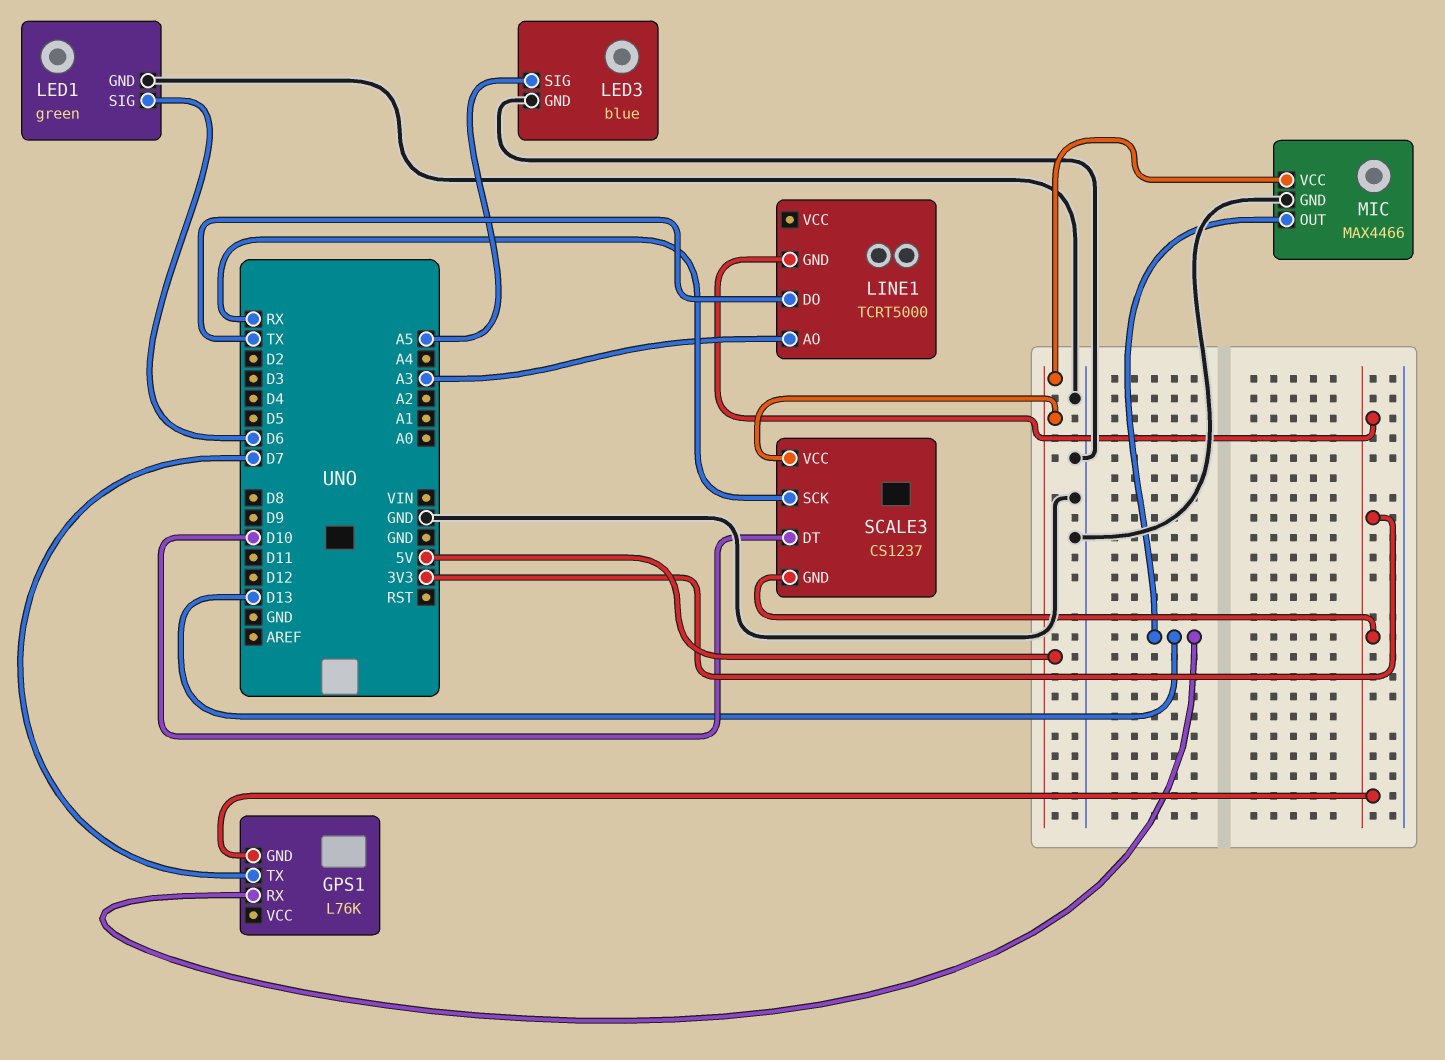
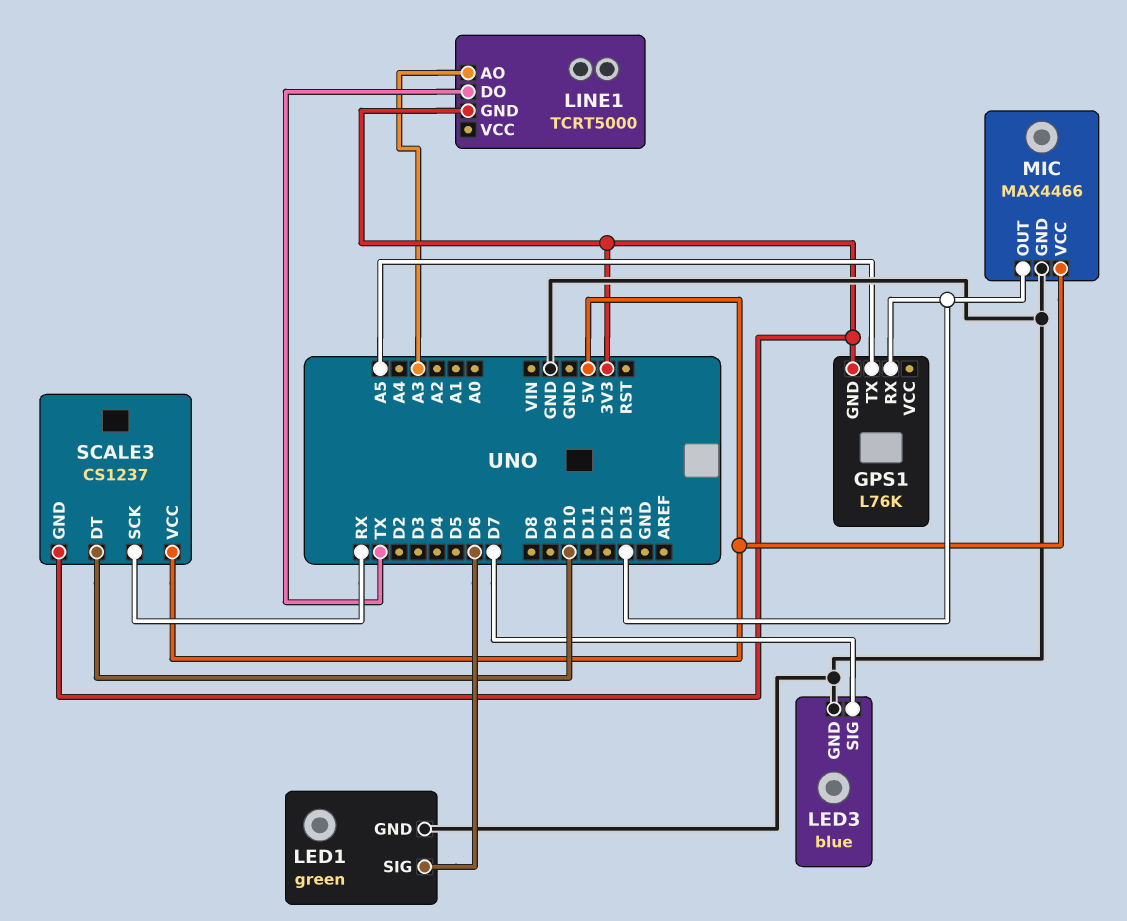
GPS1 pin TX: D7 -> A5
LED3 pin SIG: A5 -> D7

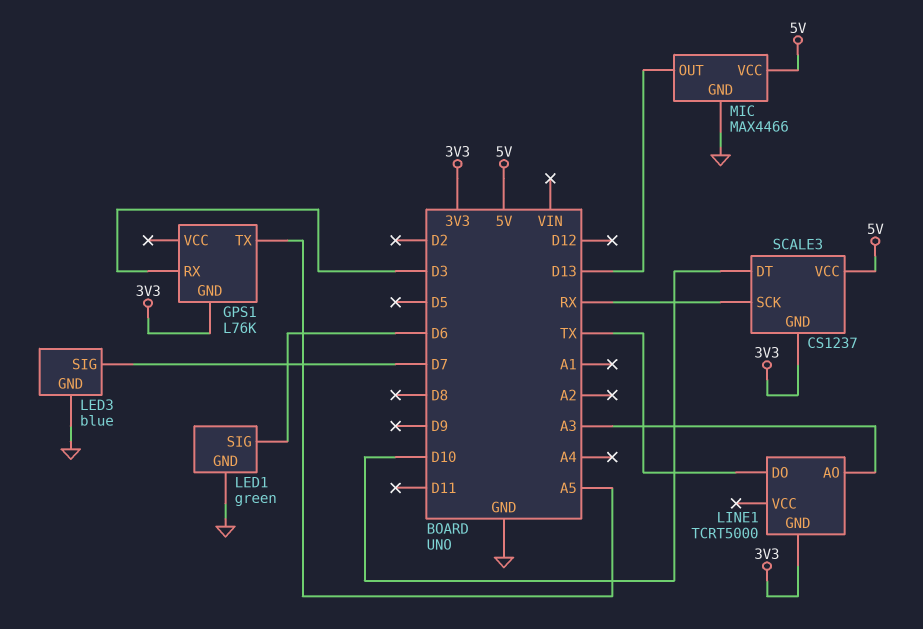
GPS1 pin RX: D13 -> D3

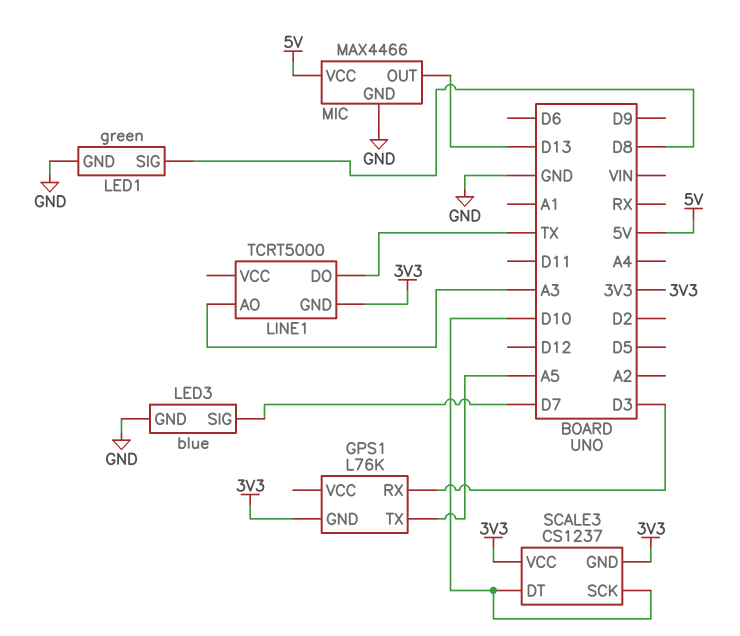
LED1 pin SIG: D6 -> D8
SCALE3 pin SCK: RX -> D10
SCALE3 pin VCC: 5V -> 3V3

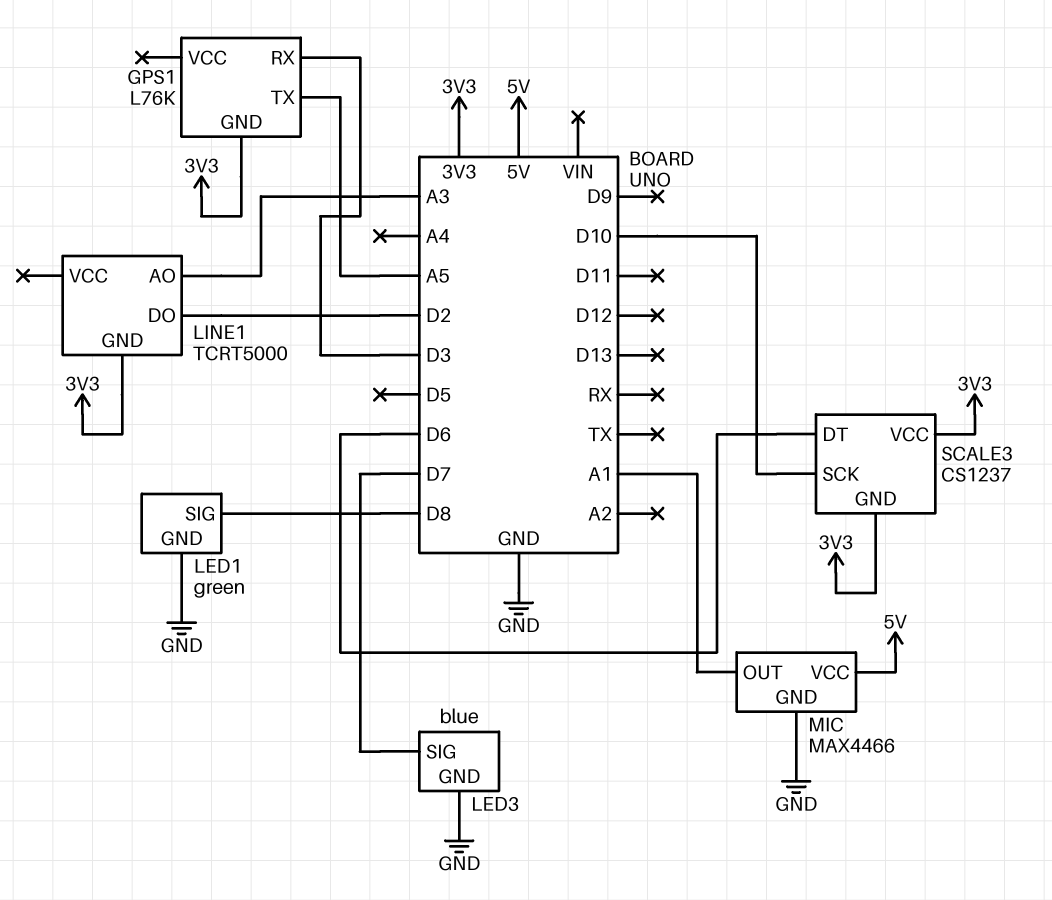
LINE1 pin DO: TX -> D2
MIC pin OUT: D13 -> A1
SCALE3 pin DT: D10 -> D6

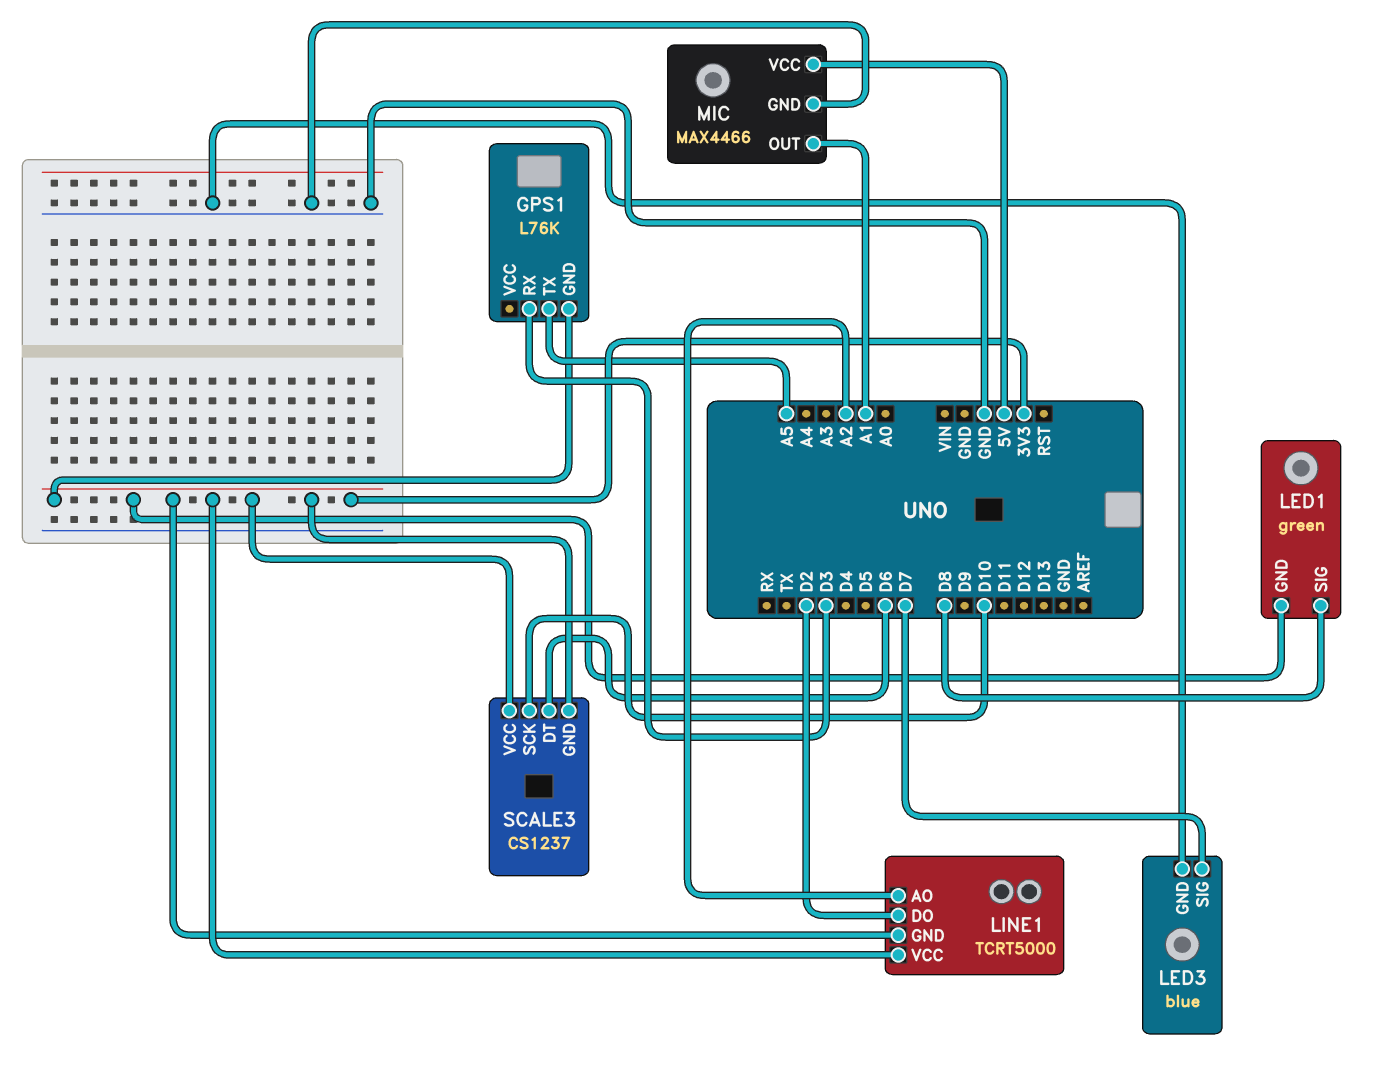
LED1 pin GND: GND -> 3V3
LINE1 pin AO: A3 -> A2
LINE1 pin VCC: none -> 3V3

